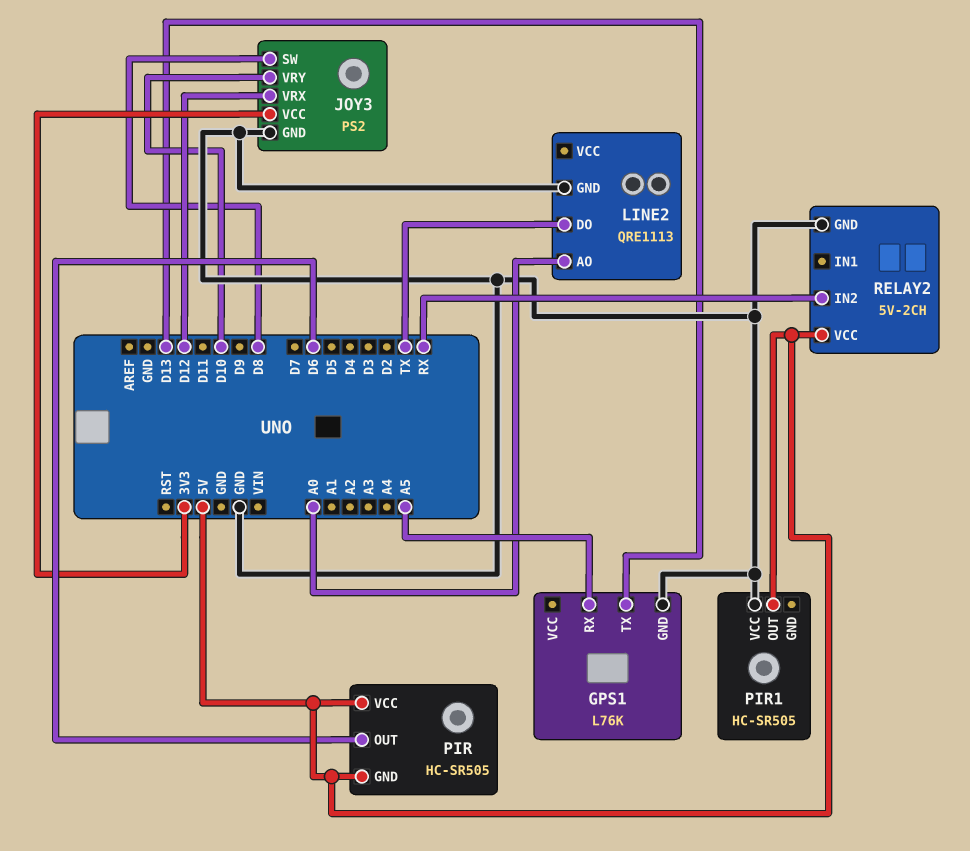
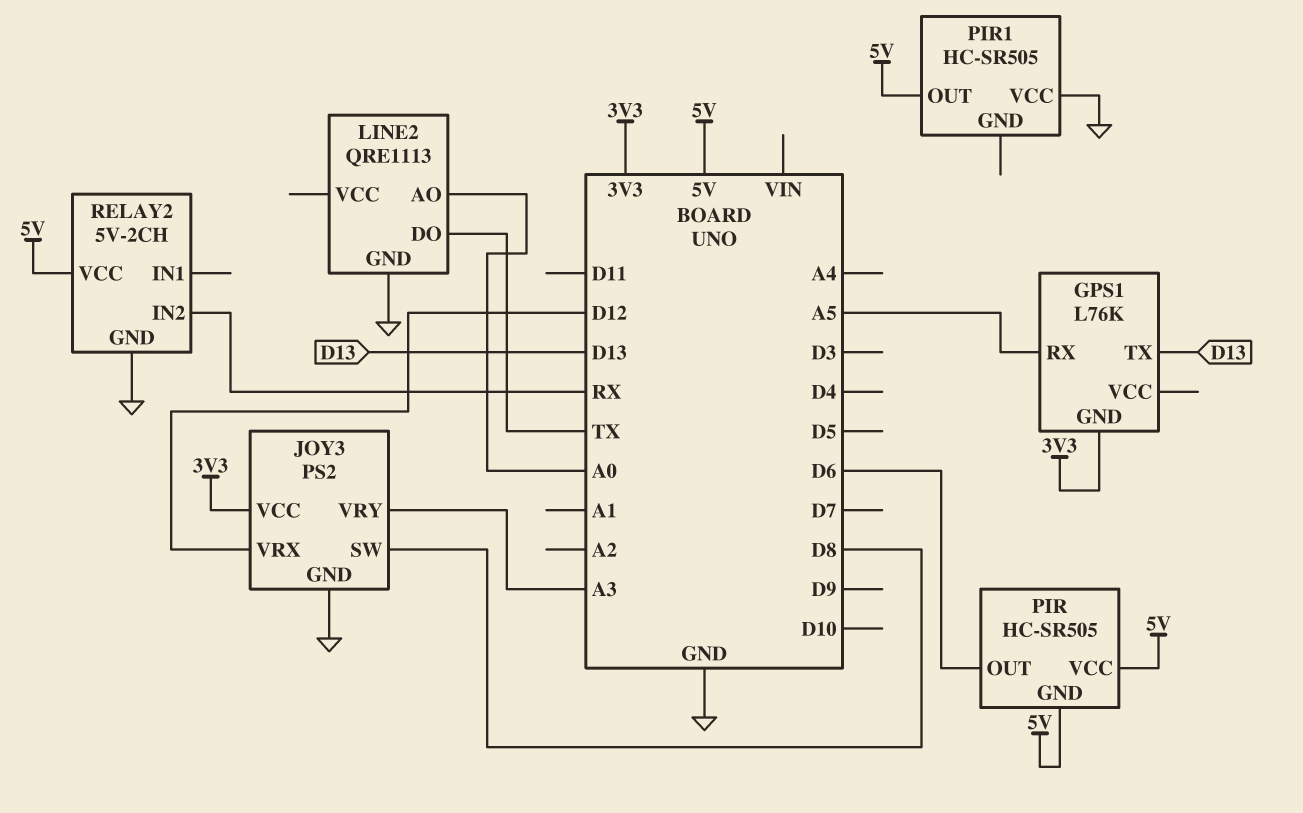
GPS1 pin GND: GND -> 3V3
JOY3 pin VRY: D10 -> A3

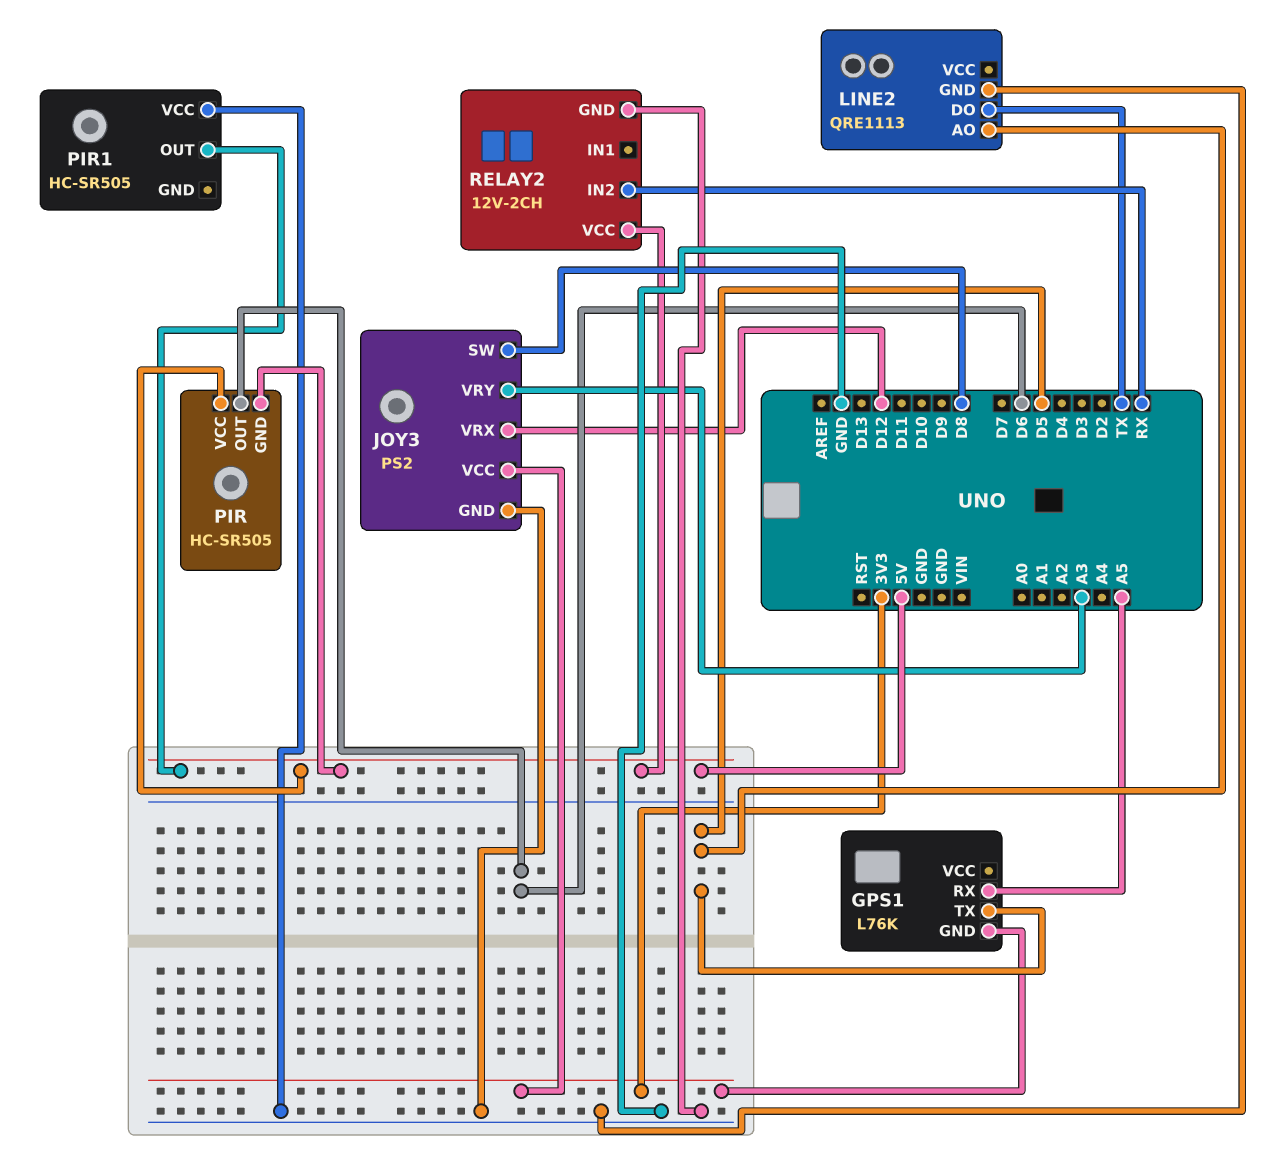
GPS1 pin TX: D13 -> D5
LINE2 pin AO: A0 -> D5
RELAY2: 5V-2CH -> 12V-2CH

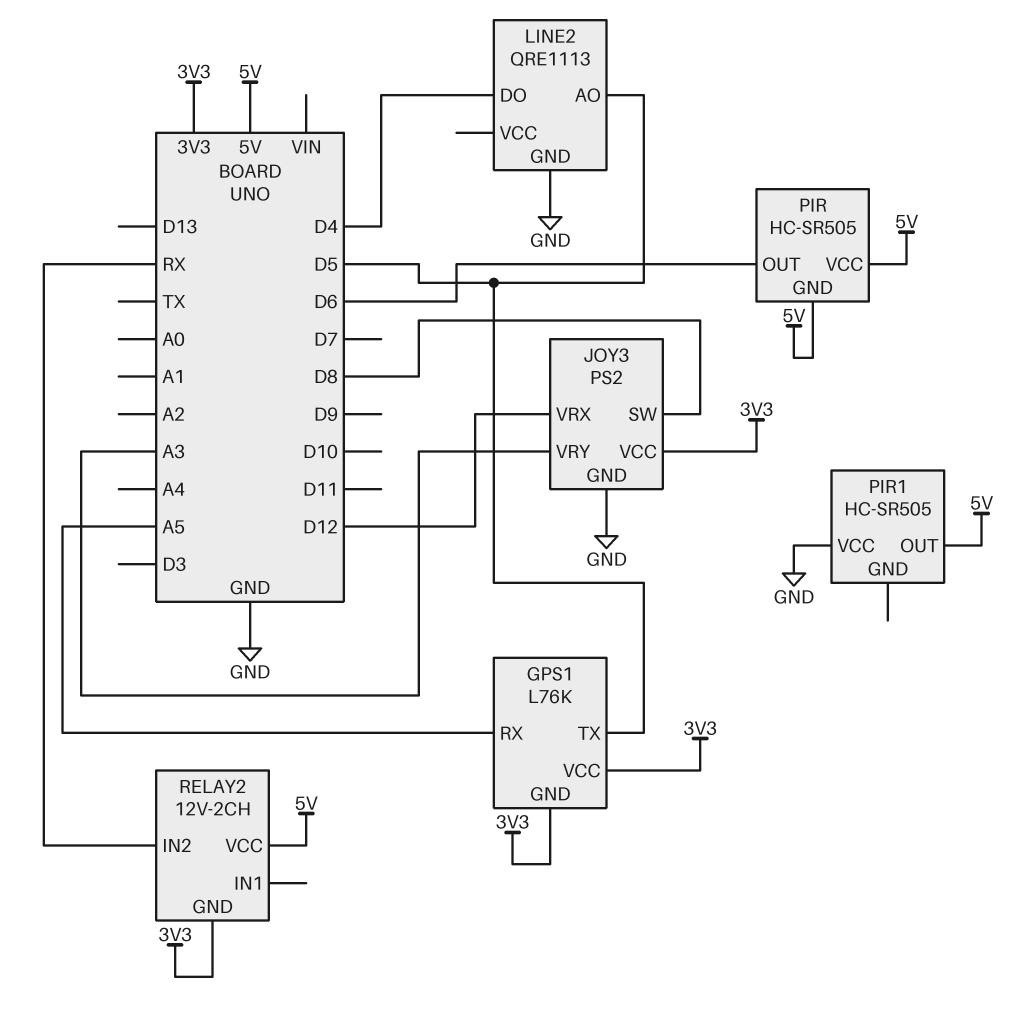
GPS1 pin VCC: none -> 3V3
LINE2 pin DO: TX -> D4
RELAY2 pin GND: GND -> 3V3

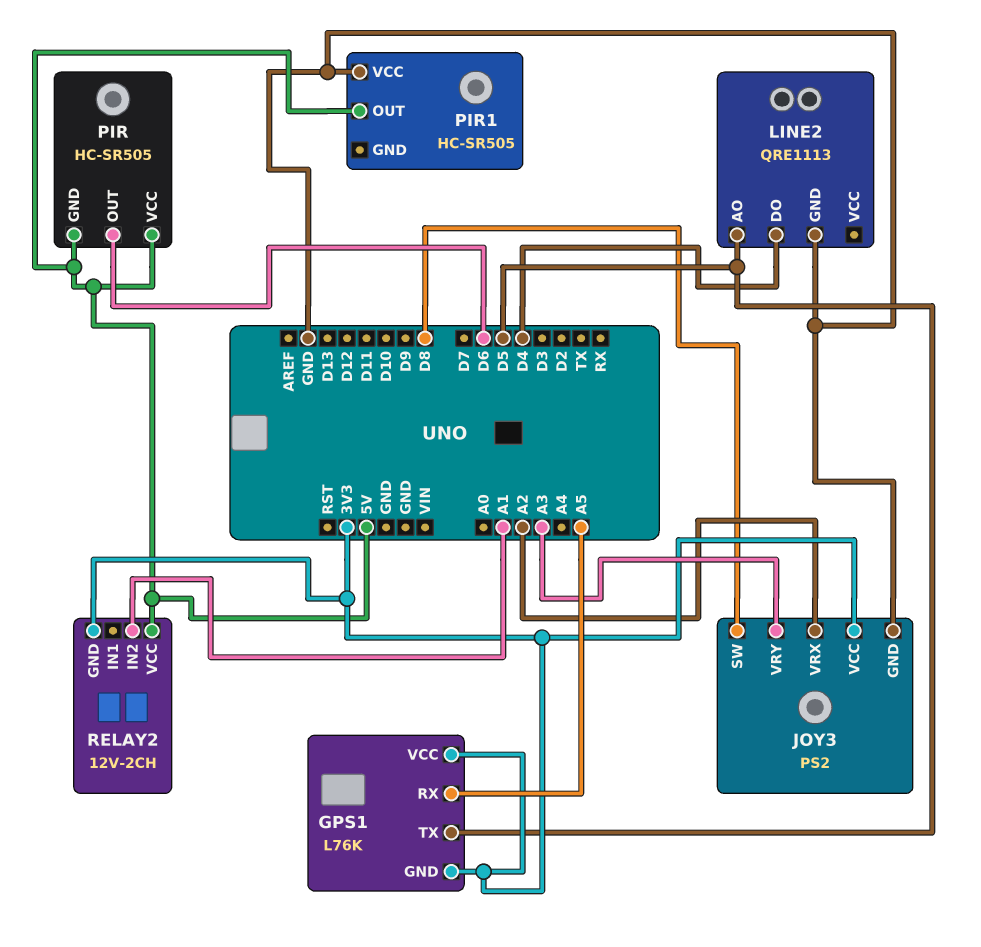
JOY3 pin VRX: D12 -> A2
RELAY2 pin IN2: RX -> A1

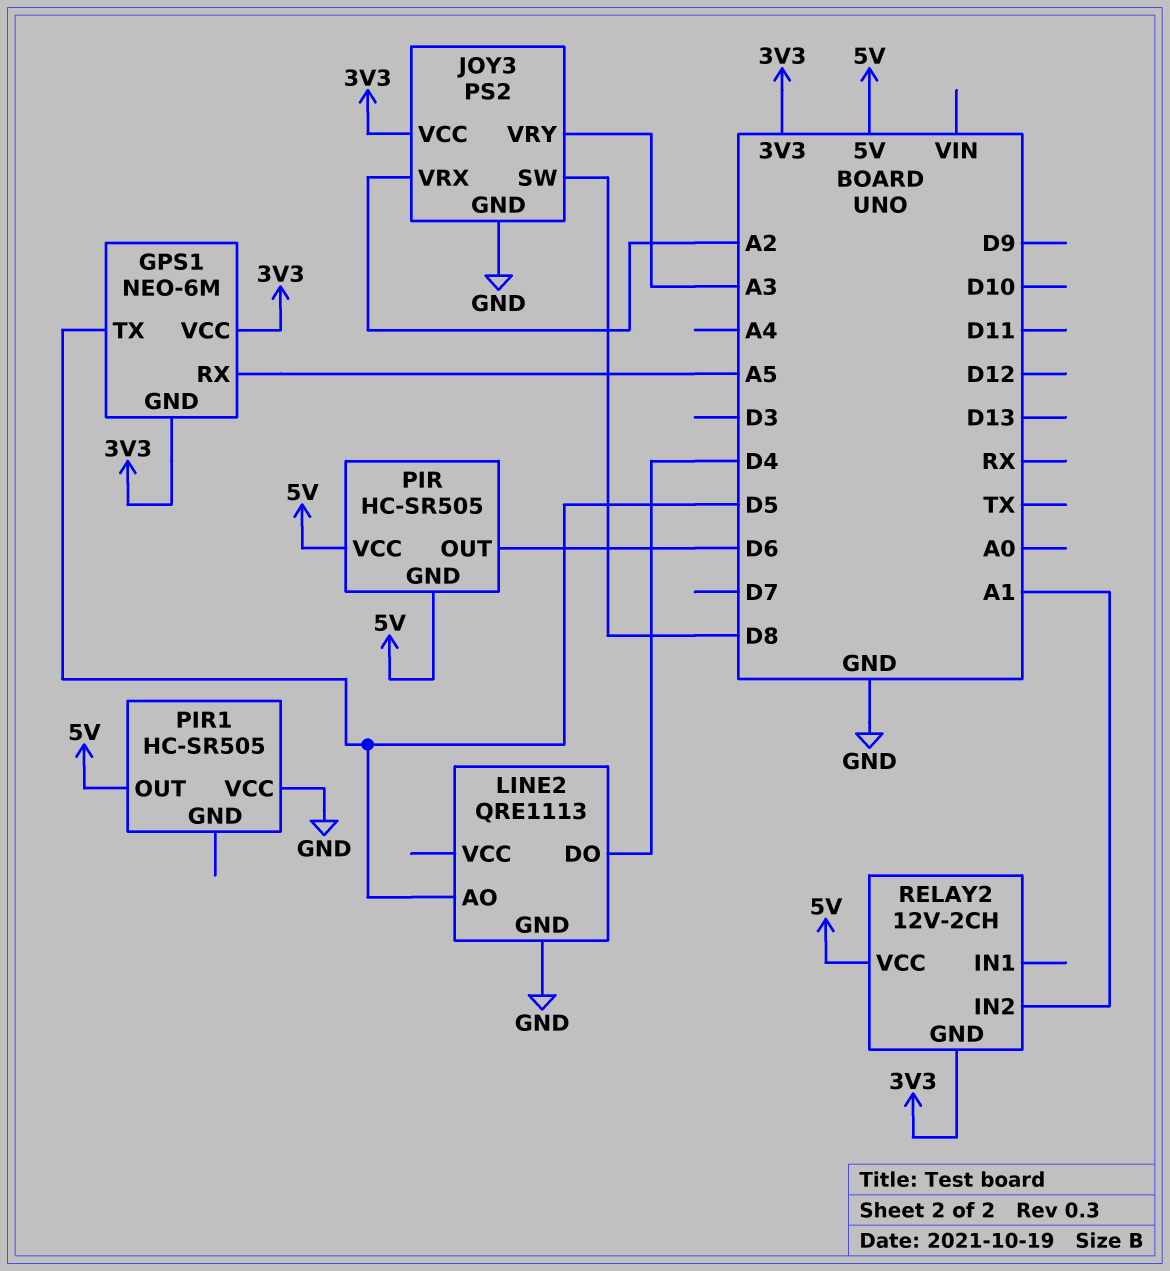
GPS1: L76K -> NEO-6M

